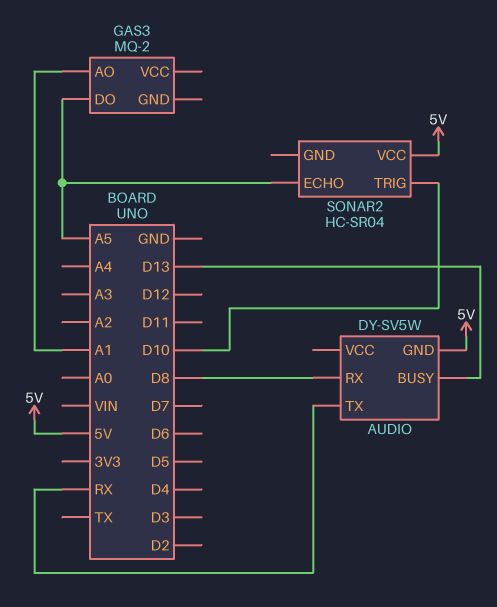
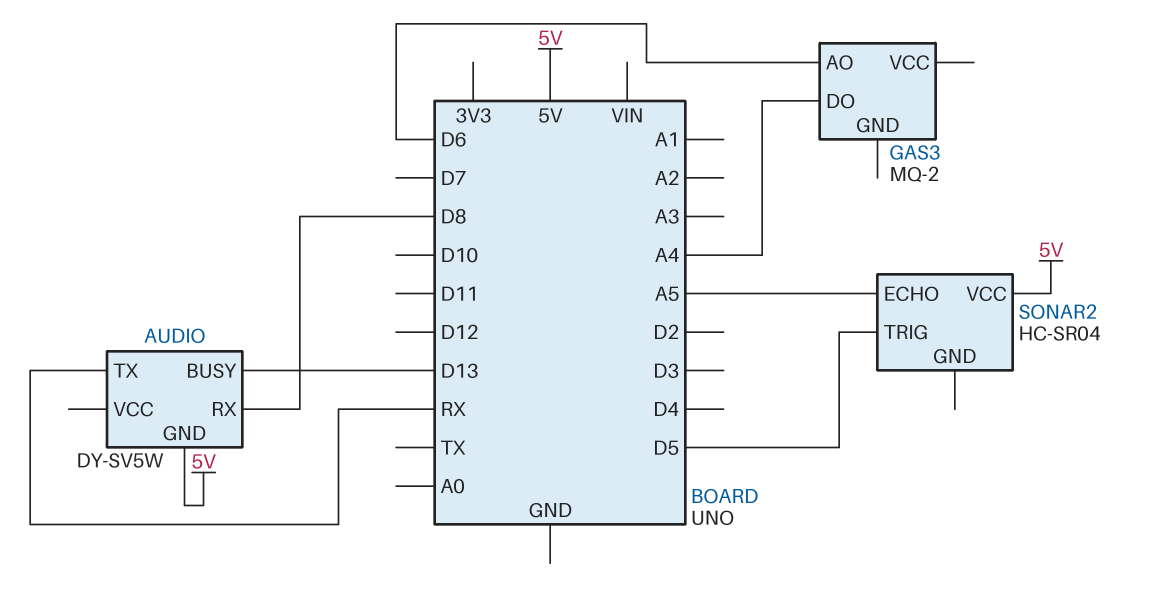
GAS3 pin AO: A1 -> D6
GAS3 pin DO: A5 -> A4
SONAR2 pin TRIG: D10 -> D5

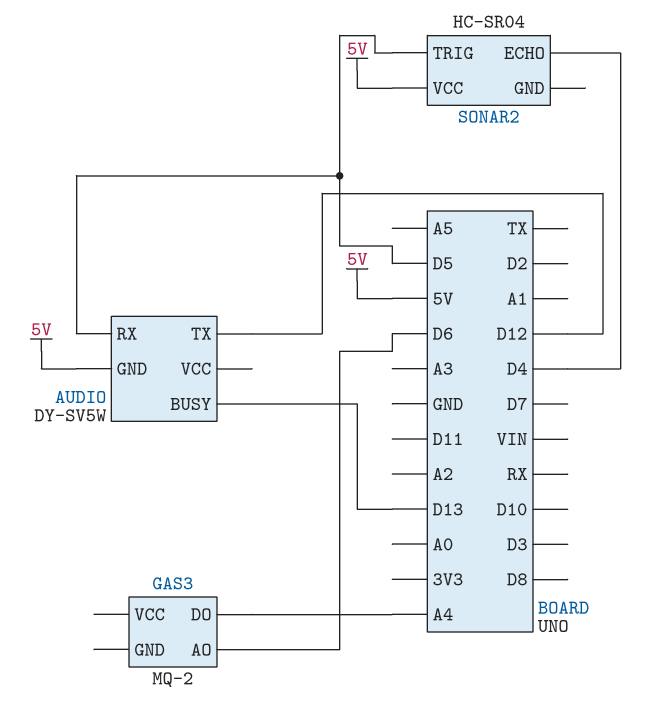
AUDIO pin RX: D8 -> D5
AUDIO pin TX: RX -> D12
SONAR2 pin ECHO: A5 -> D4

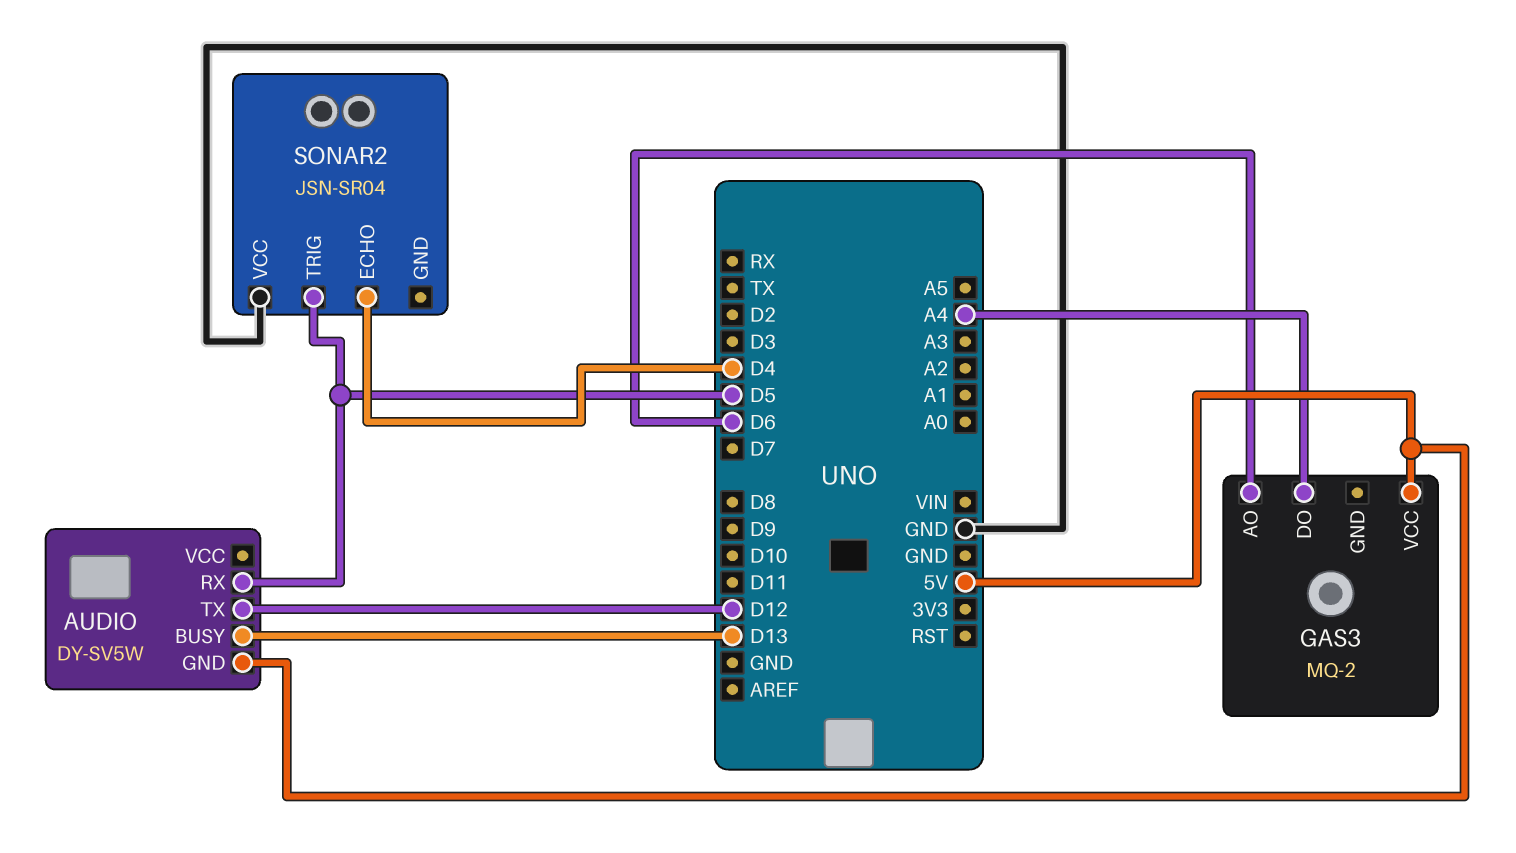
GAS3 pin VCC: none -> 5V
SONAR2: HC-SR04 -> JSN-SR04
SONAR2 pin VCC: 5V -> GND

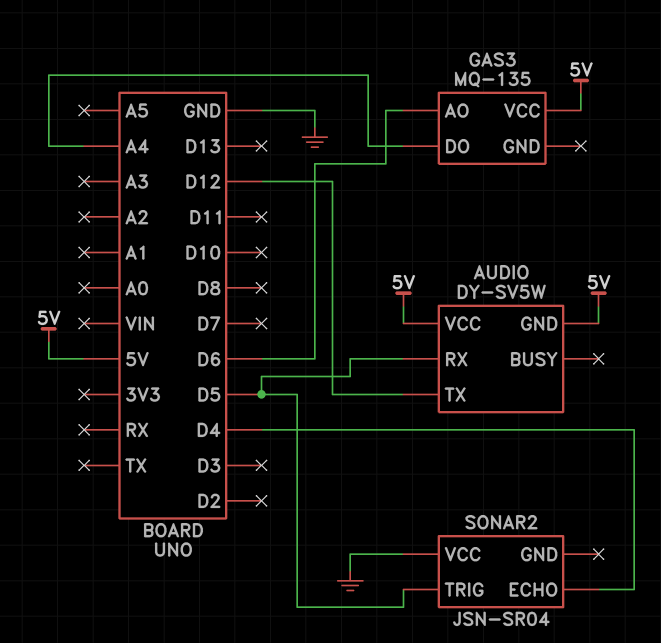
AUDIO pin BUSY: D13 -> none
AUDIO pin VCC: none -> 5V
GAS3: MQ-2 -> MQ-135

